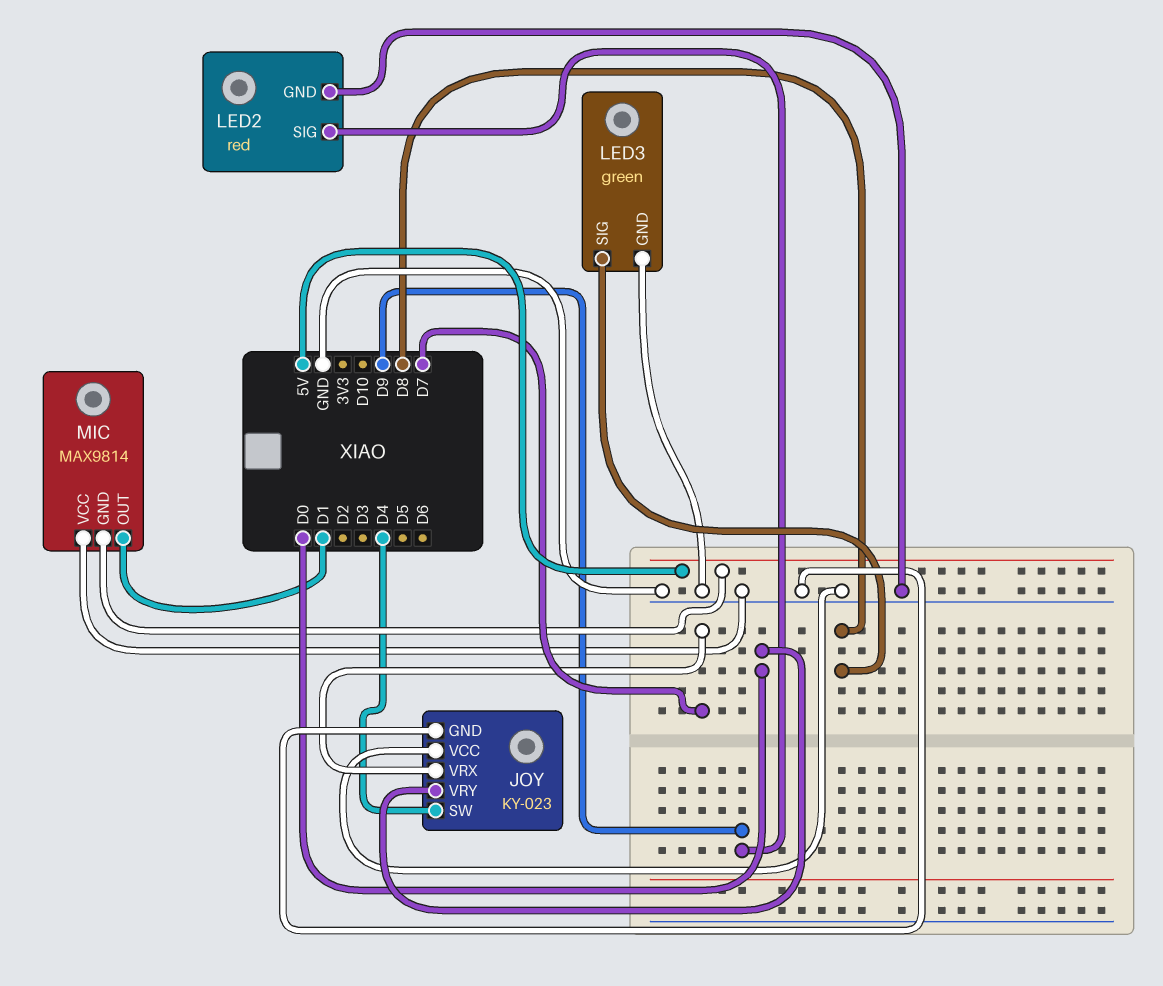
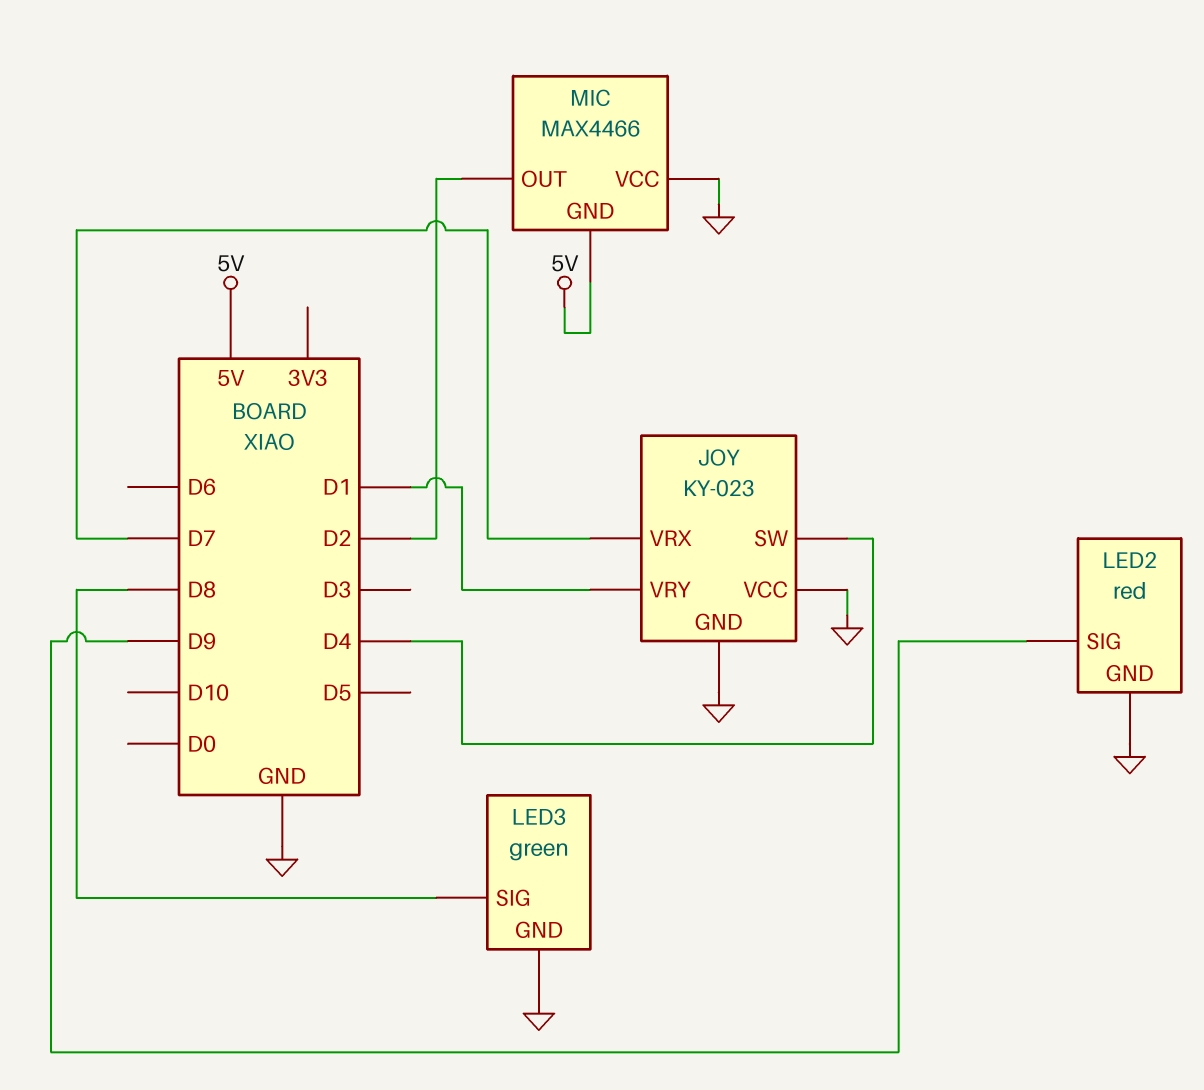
JOY pin VRY: D0 -> D1
MIC: MAX9814 -> MAX4466
MIC pin OUT: D1 -> D2

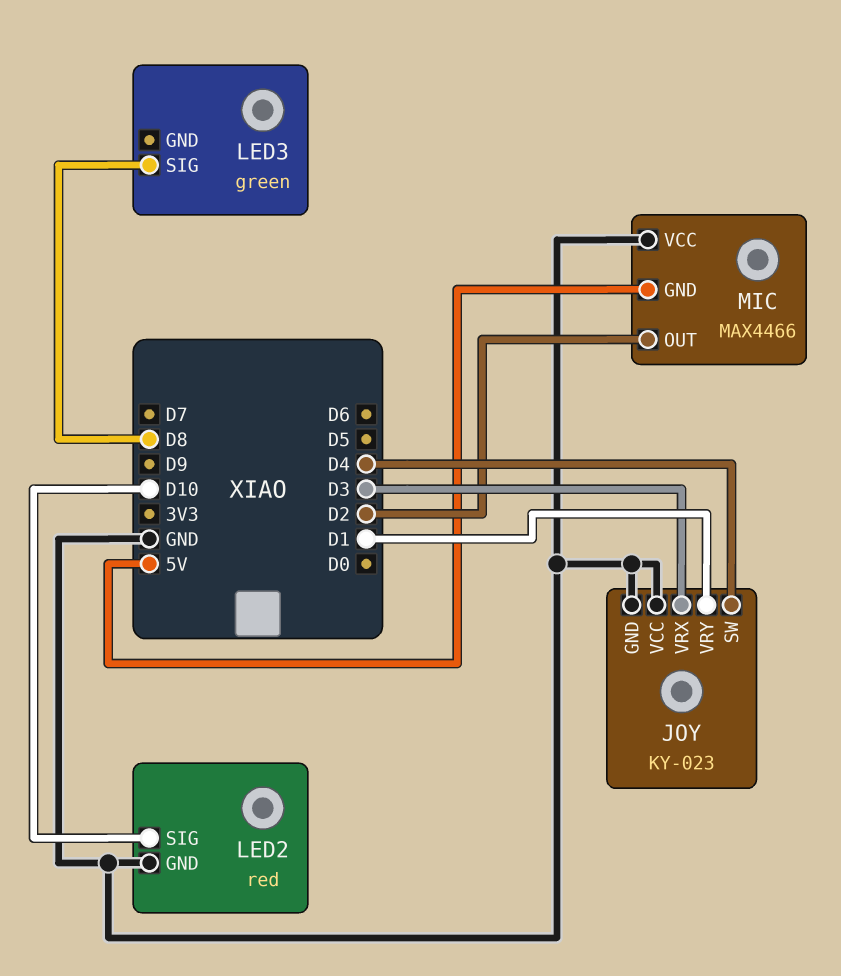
JOY pin VRX: D7 -> D3
LED2 pin SIG: D9 -> D10
LED3 pin GND: GND -> none

